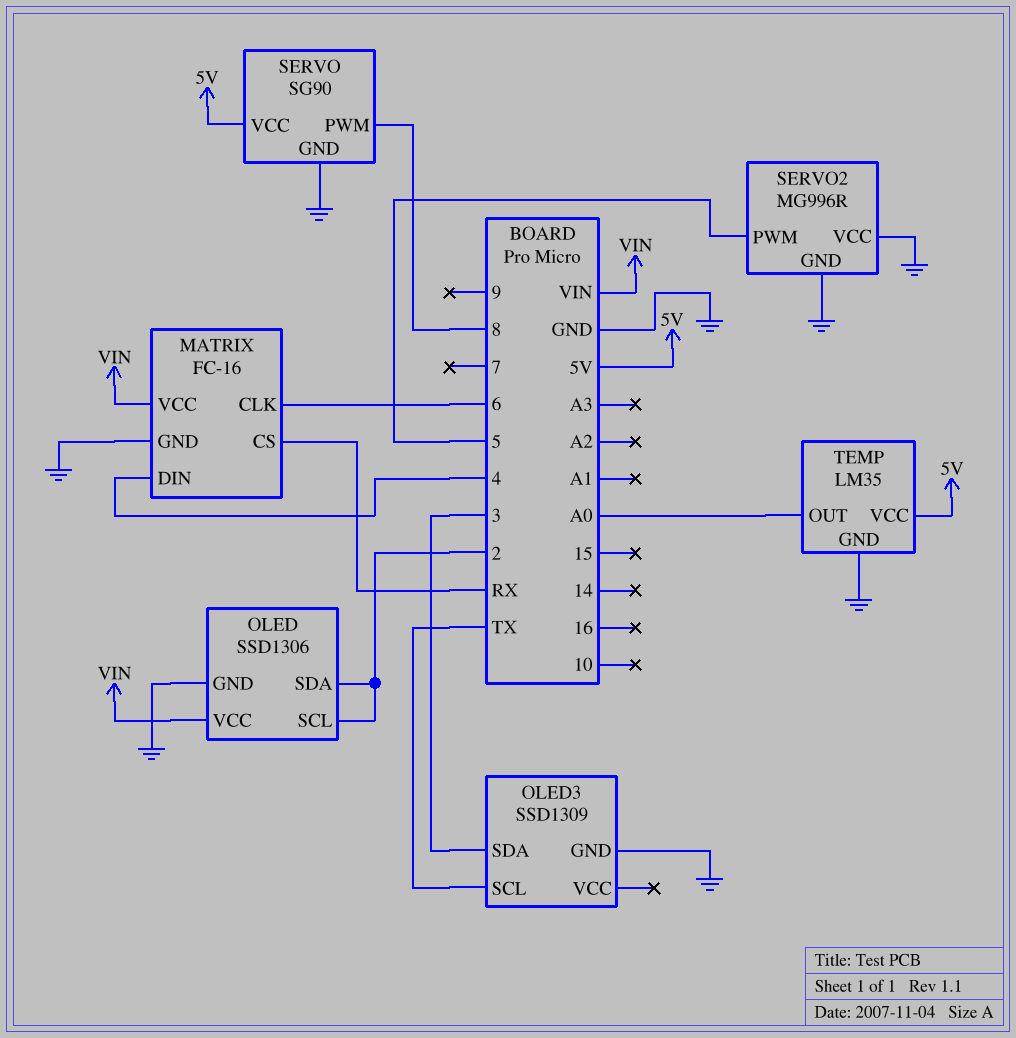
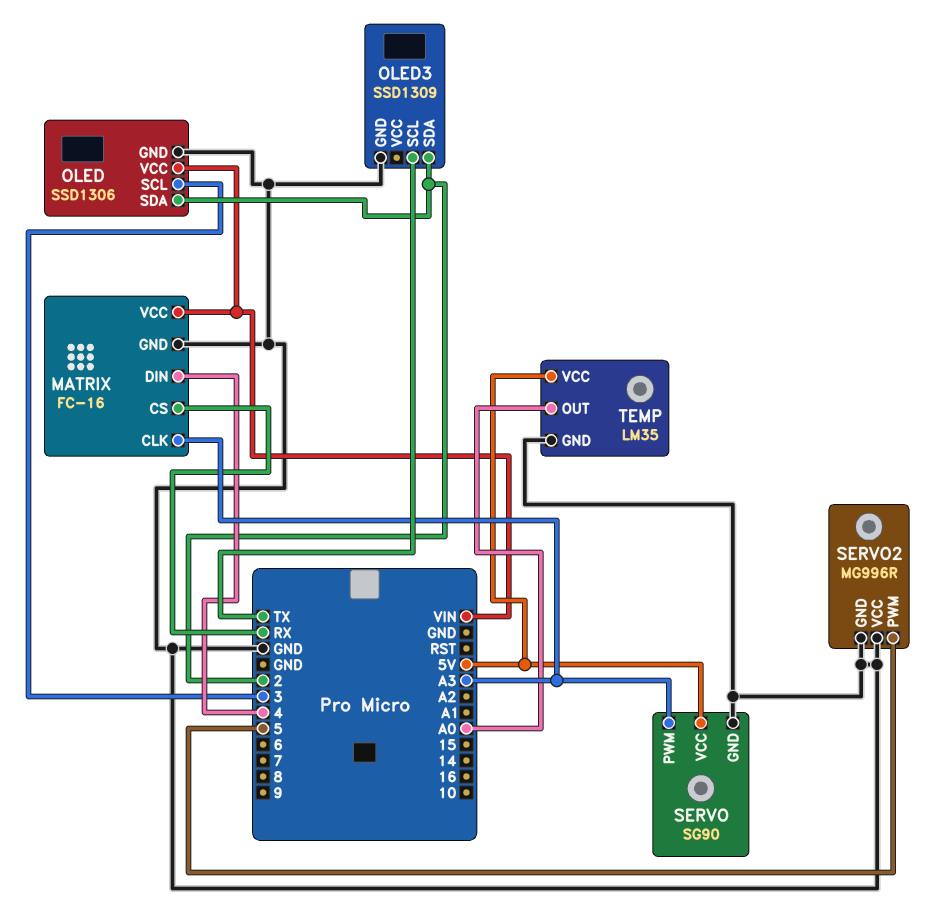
MATRIX pin CLK: 6 -> A3
OLED pin SCL: 2 -> 3
OLED3 pin SDA: 3 -> 2
SERVO pin PWM: 8 -> A3

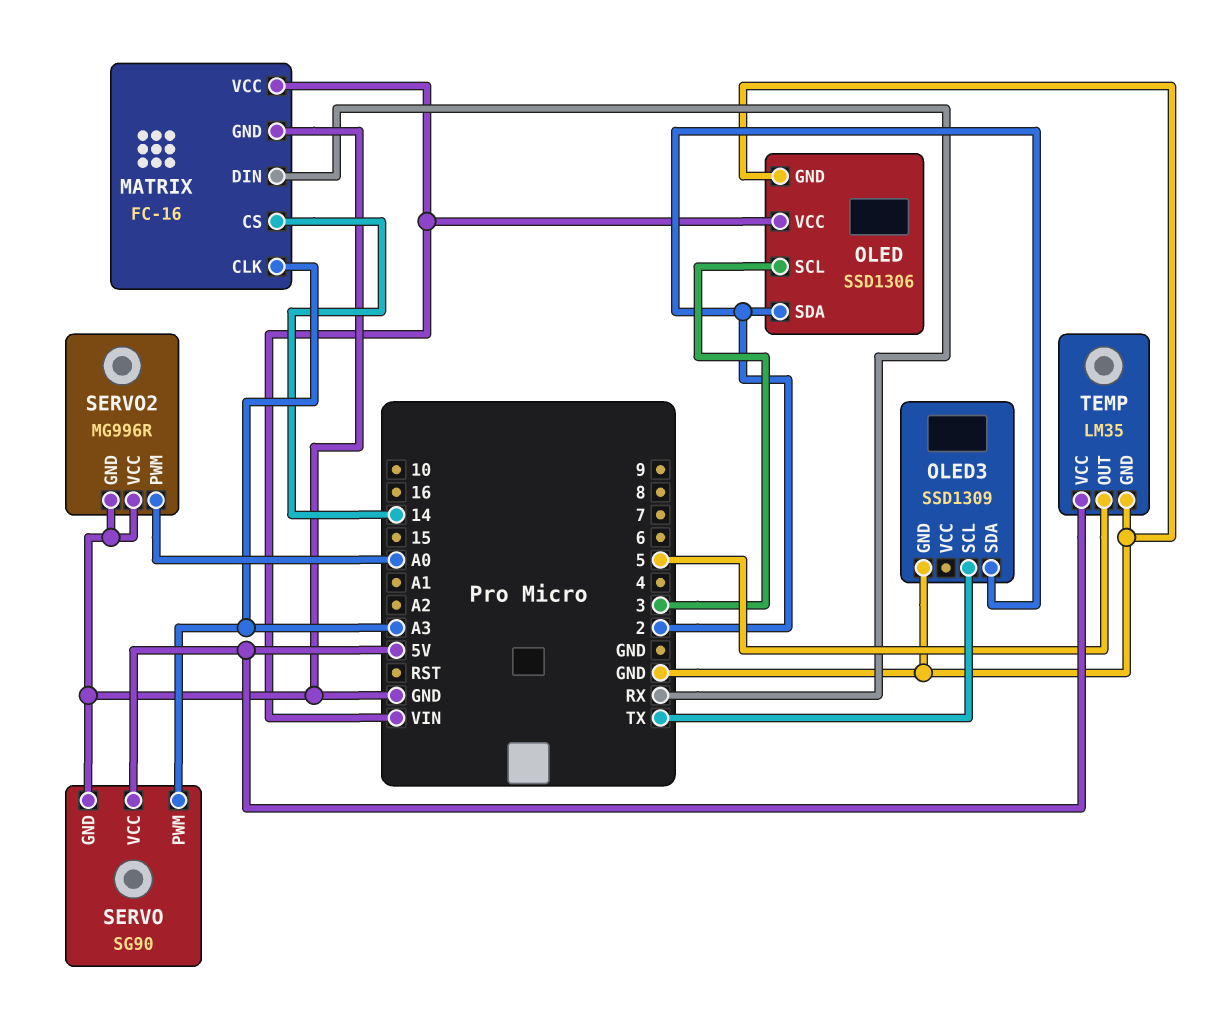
MATRIX pin CS: RX -> 14
MATRIX pin DIN: 4 -> RX
SERVO2 pin PWM: 5 -> A0
TEMP pin OUT: A0 -> 5

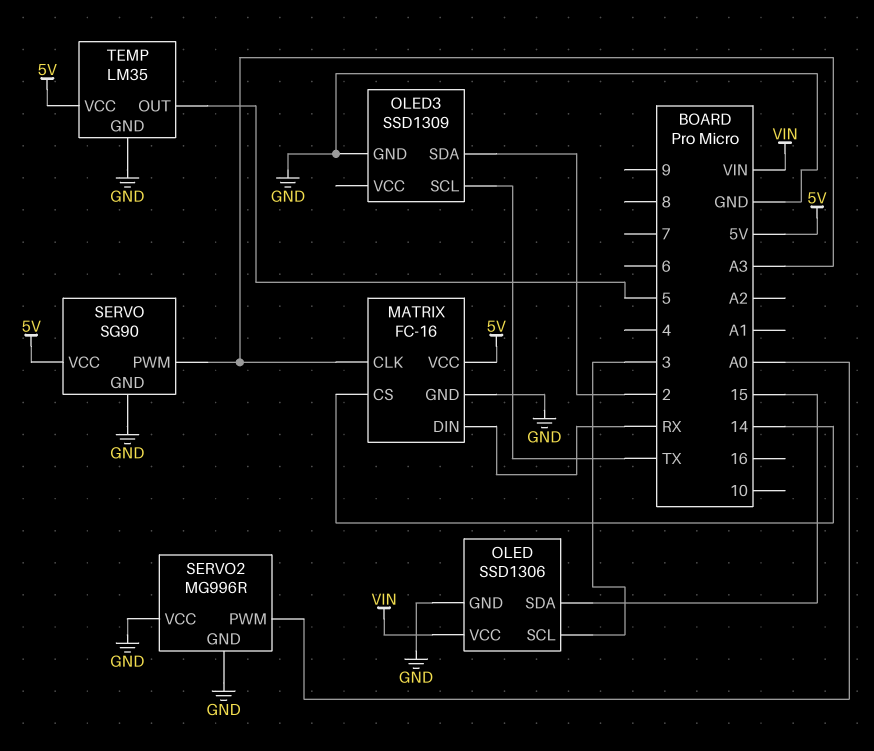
MATRIX pin VCC: VIN -> 5V
OLED pin SDA: 2 -> 15

